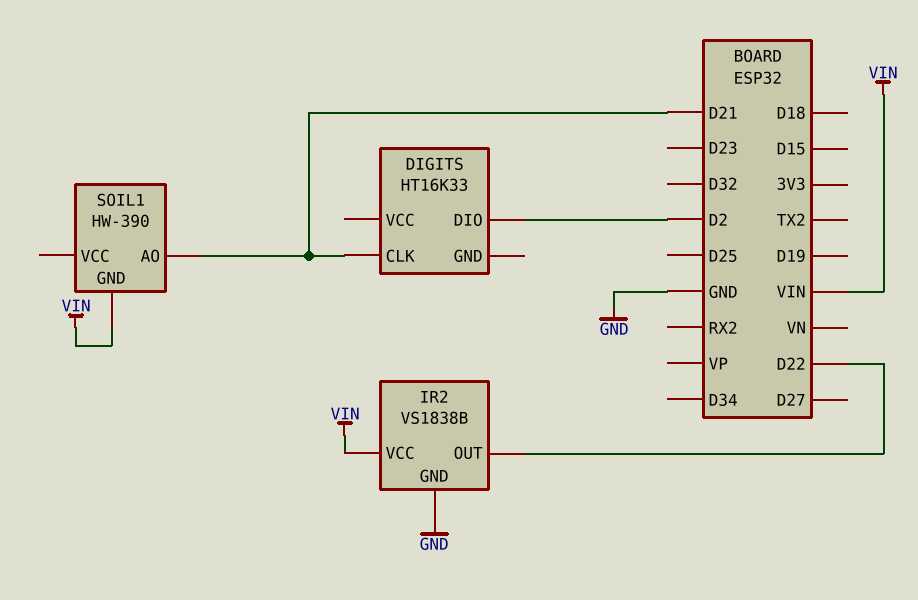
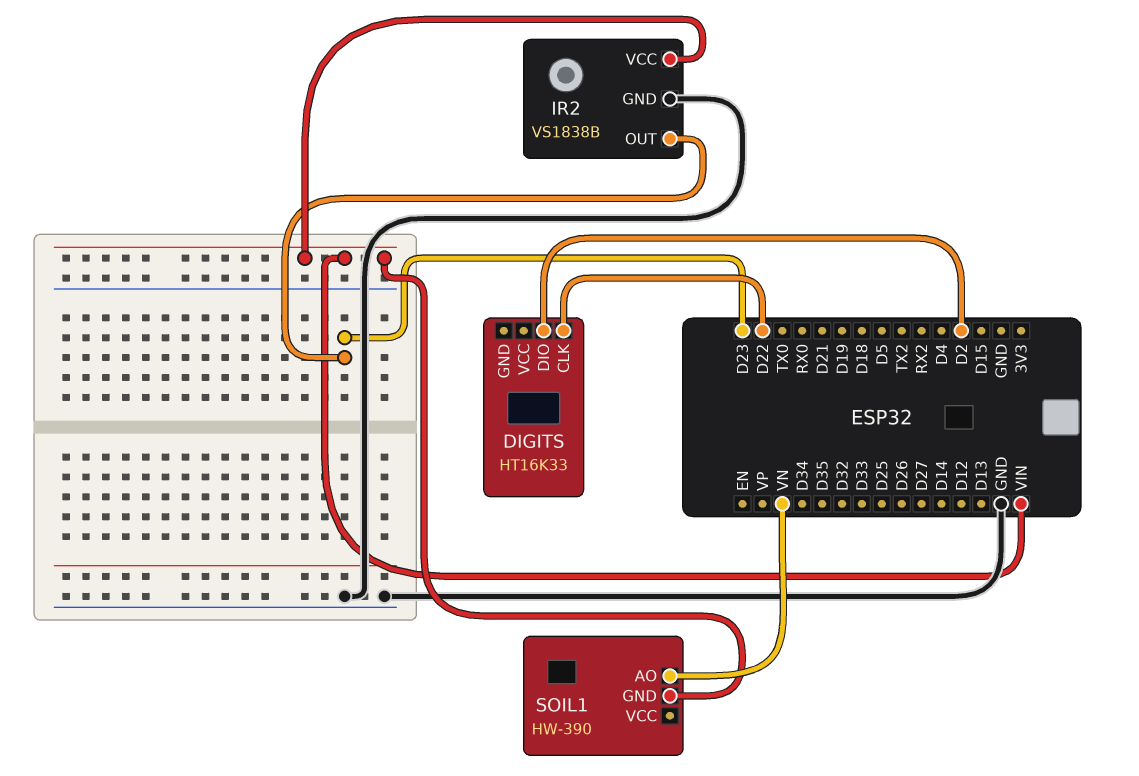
DIGITS pin CLK: D21 -> D22
IR2 pin OUT: D22 -> D23
SOIL1 pin AO: D21 -> VN

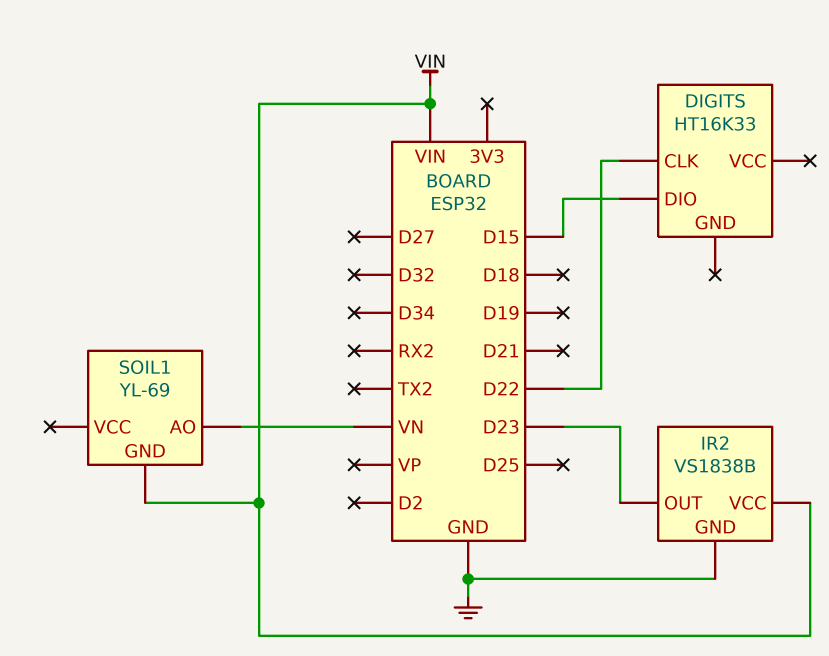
DIGITS pin DIO: D2 -> D15
SOIL1: HW-390 -> YL-69

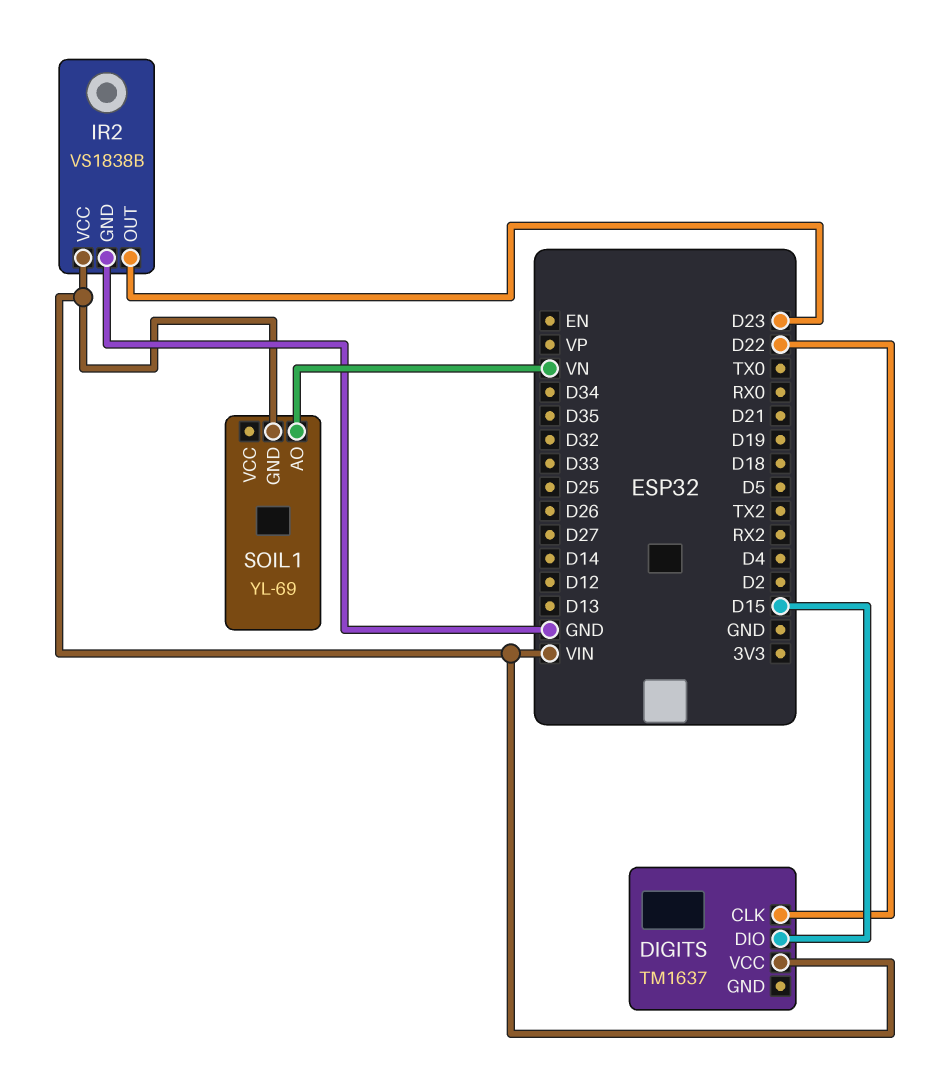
DIGITS: HT16K33 -> TM1637
DIGITS pin VCC: none -> VIN

